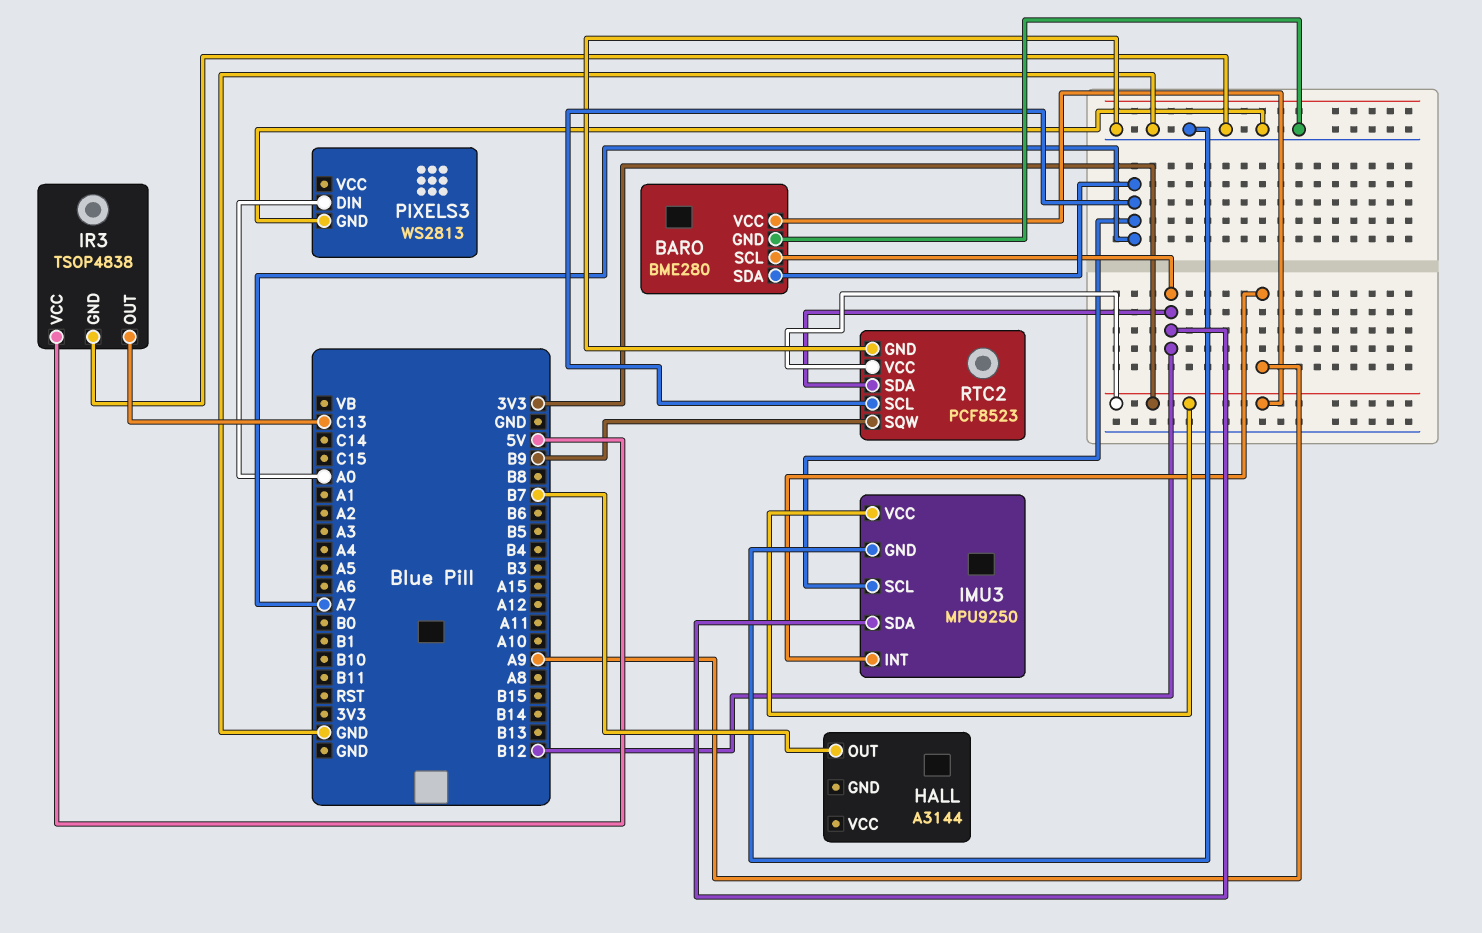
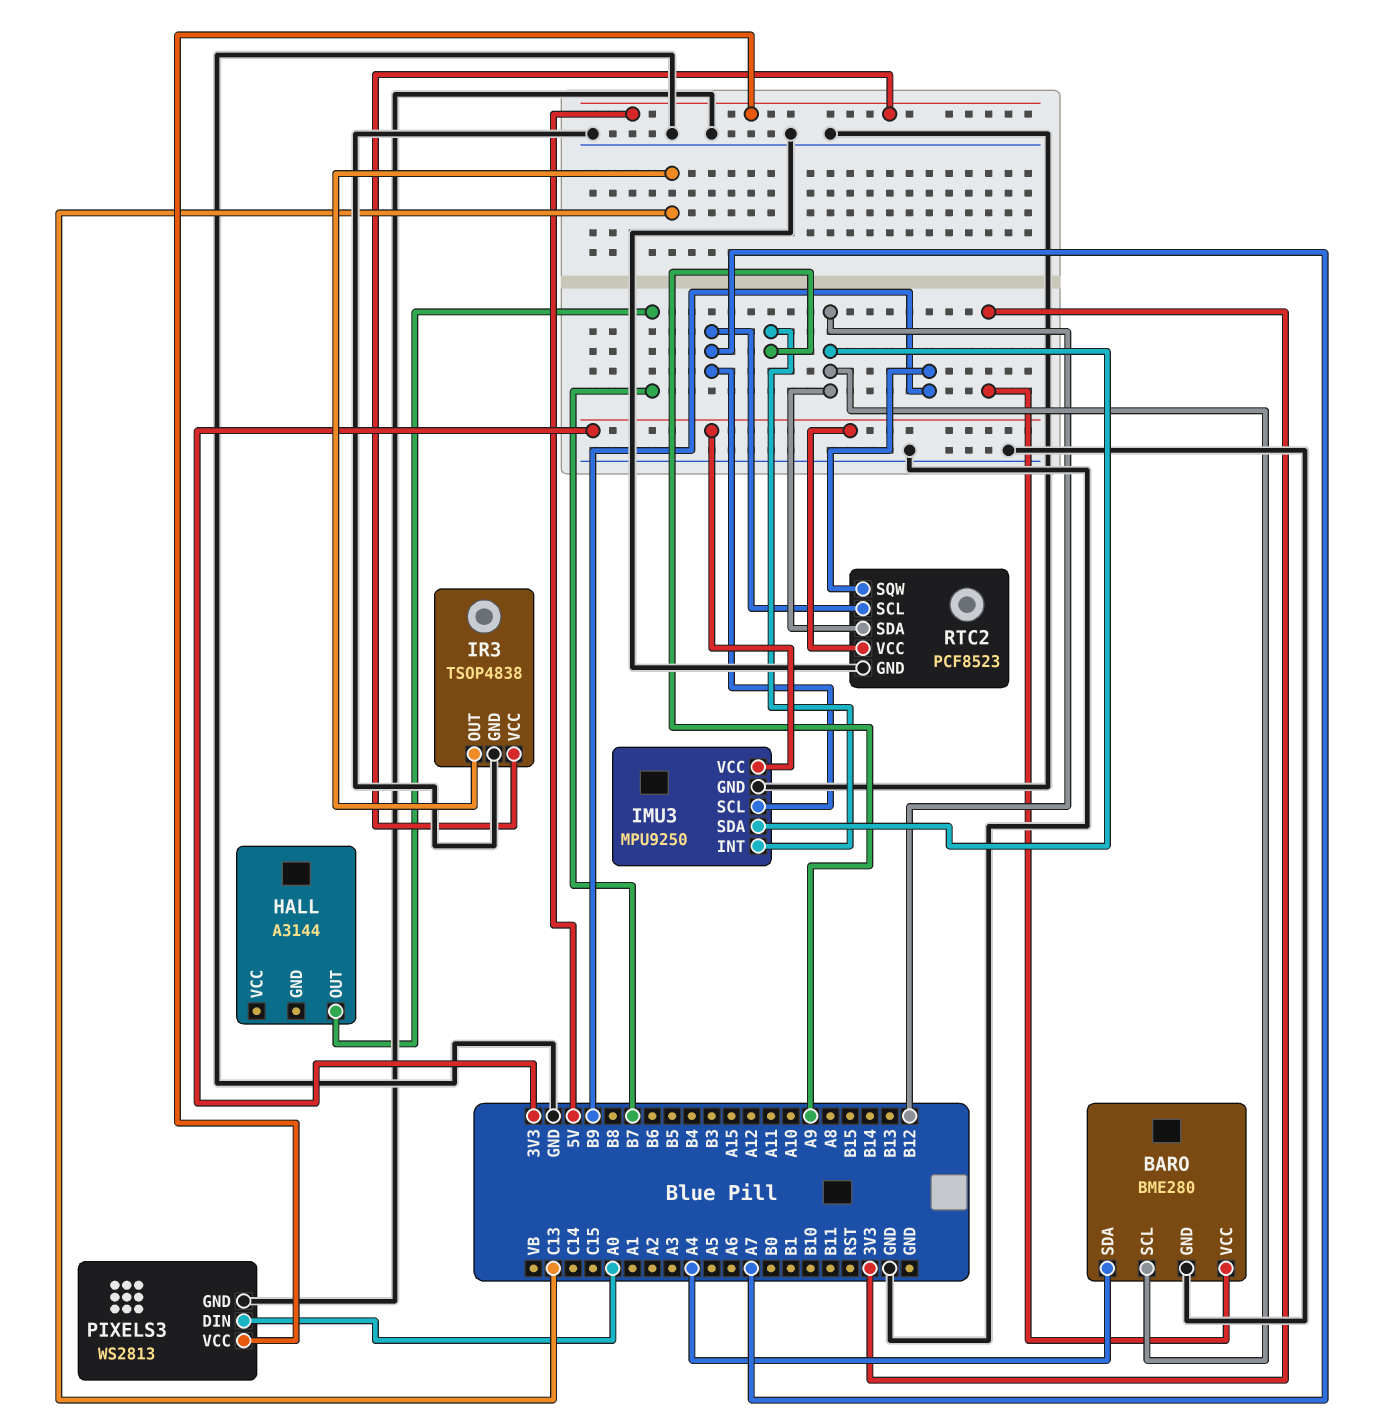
BARO pin SDA: A7 -> A4
PIXELS3 pin VCC: none -> 5V

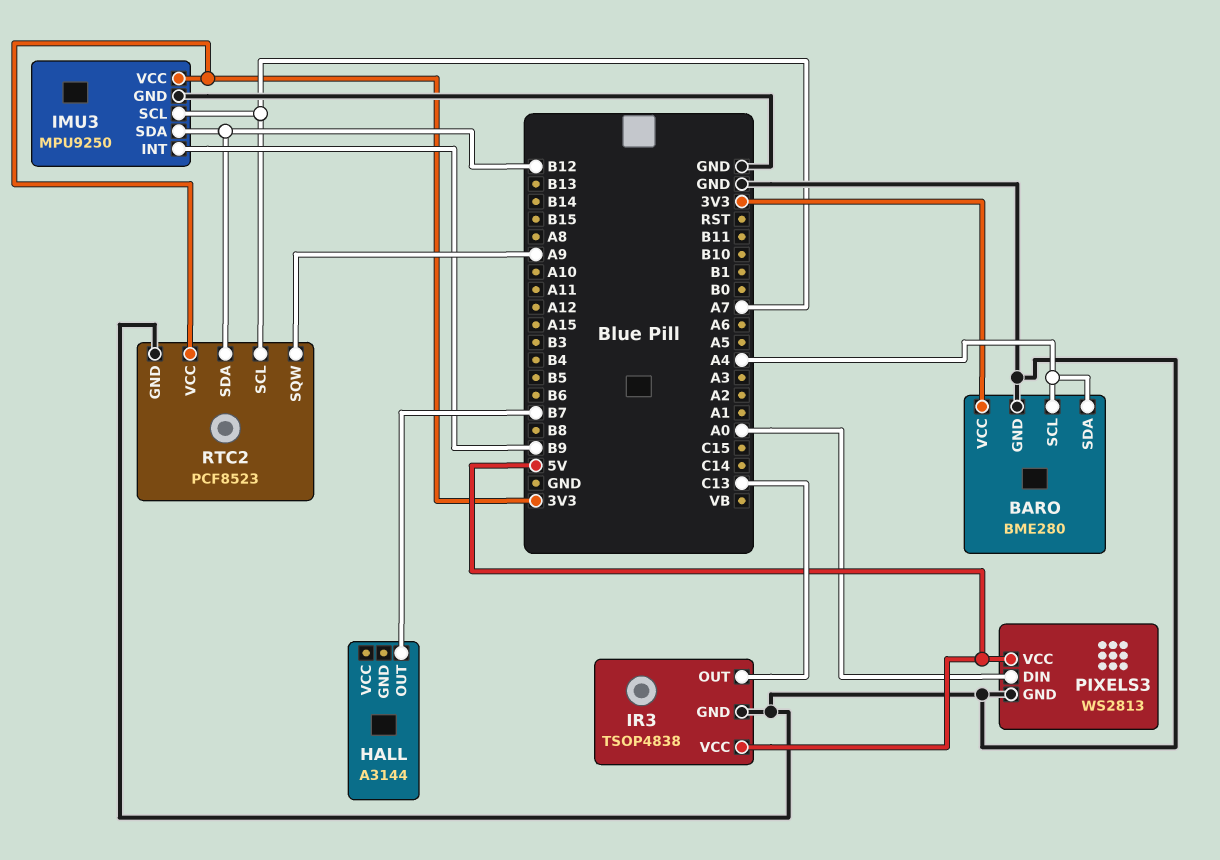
BARO pin SCL: B12 -> A4
IMU3 pin INT: A9 -> B9
RTC2 pin SQW: B9 -> A9

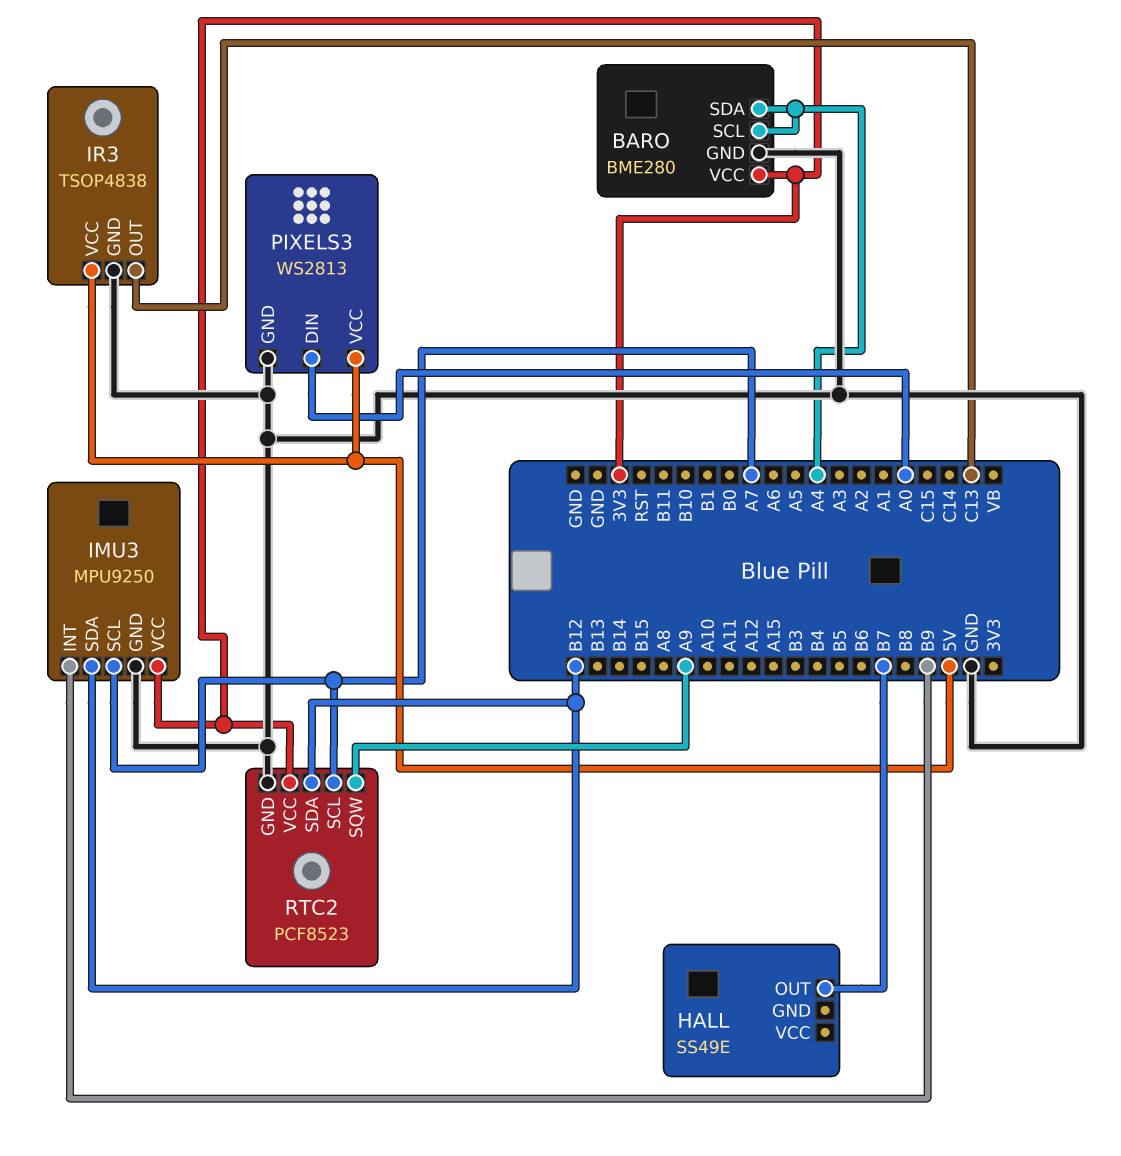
HALL: A3144 -> SS49E

